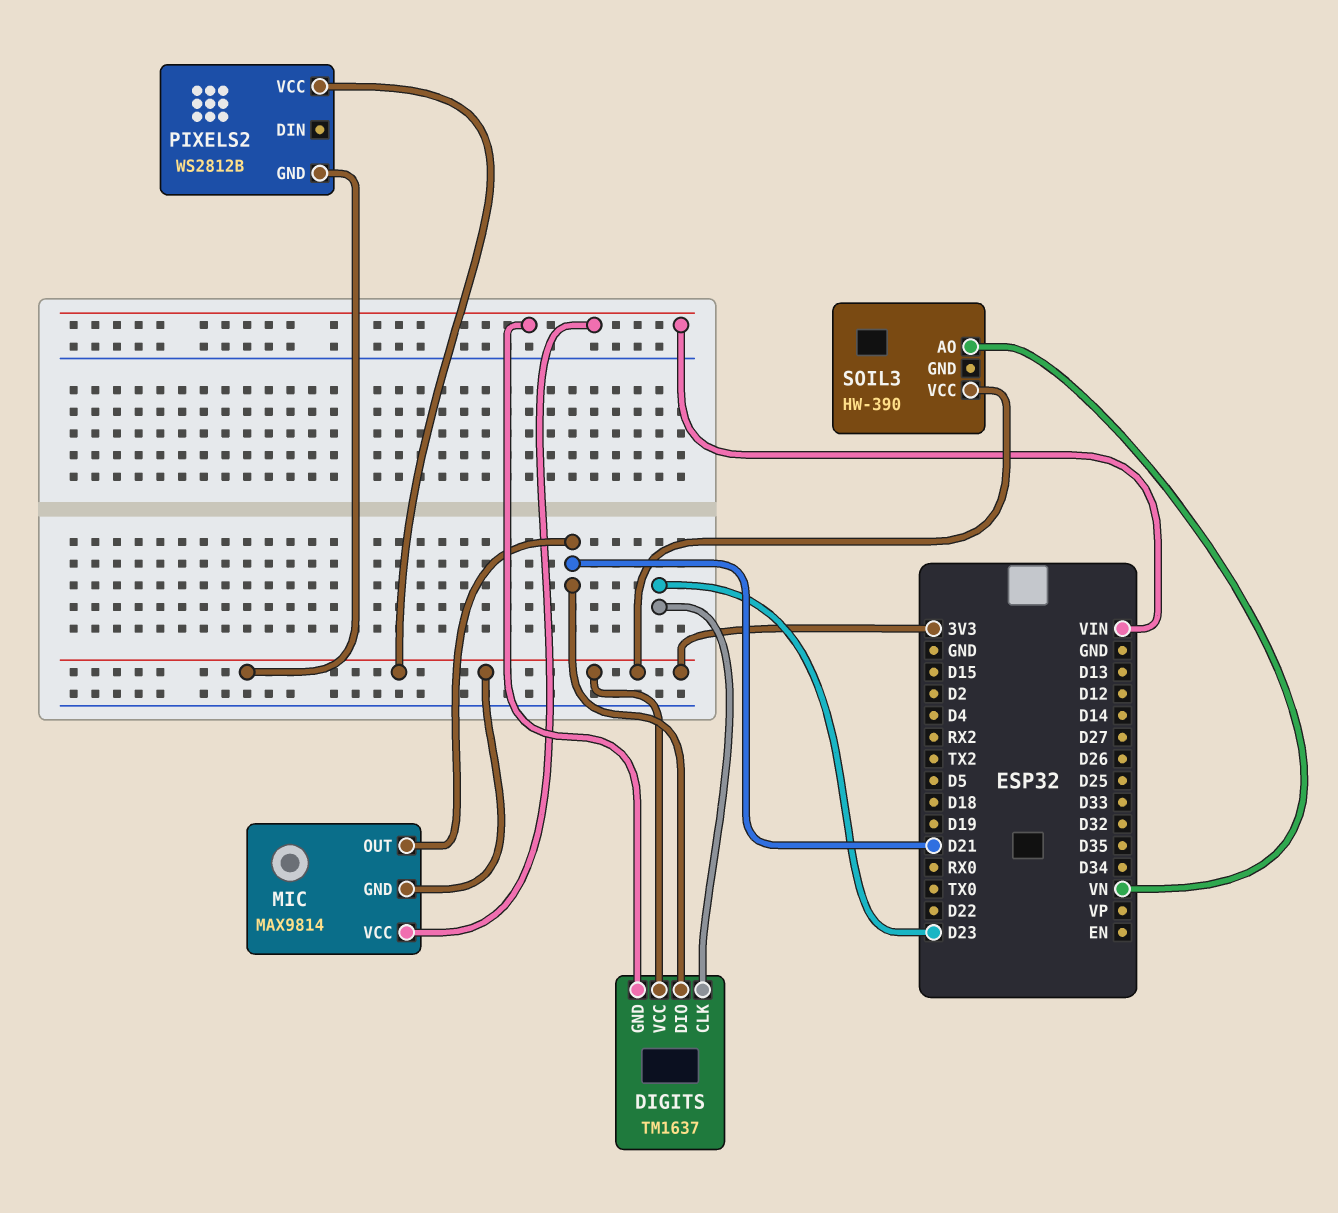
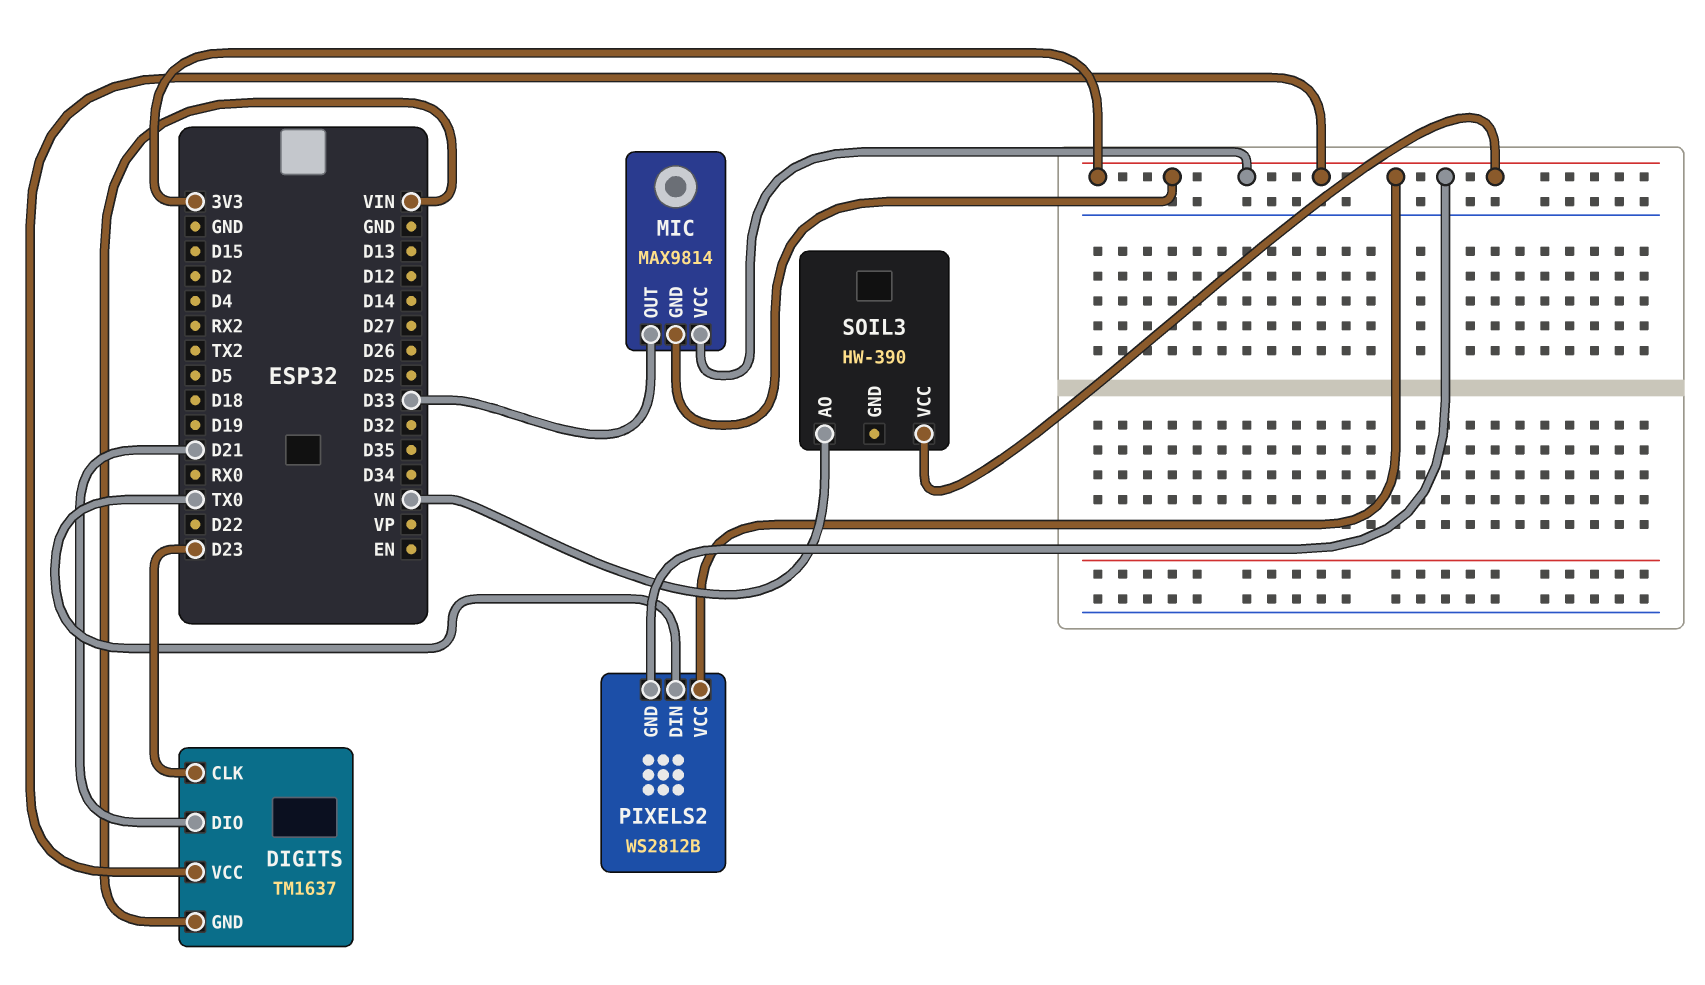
MIC pin OUT: D21 -> D33
MIC pin VCC: VIN -> 3V3
PIXELS2 pin DIN: none -> TX0

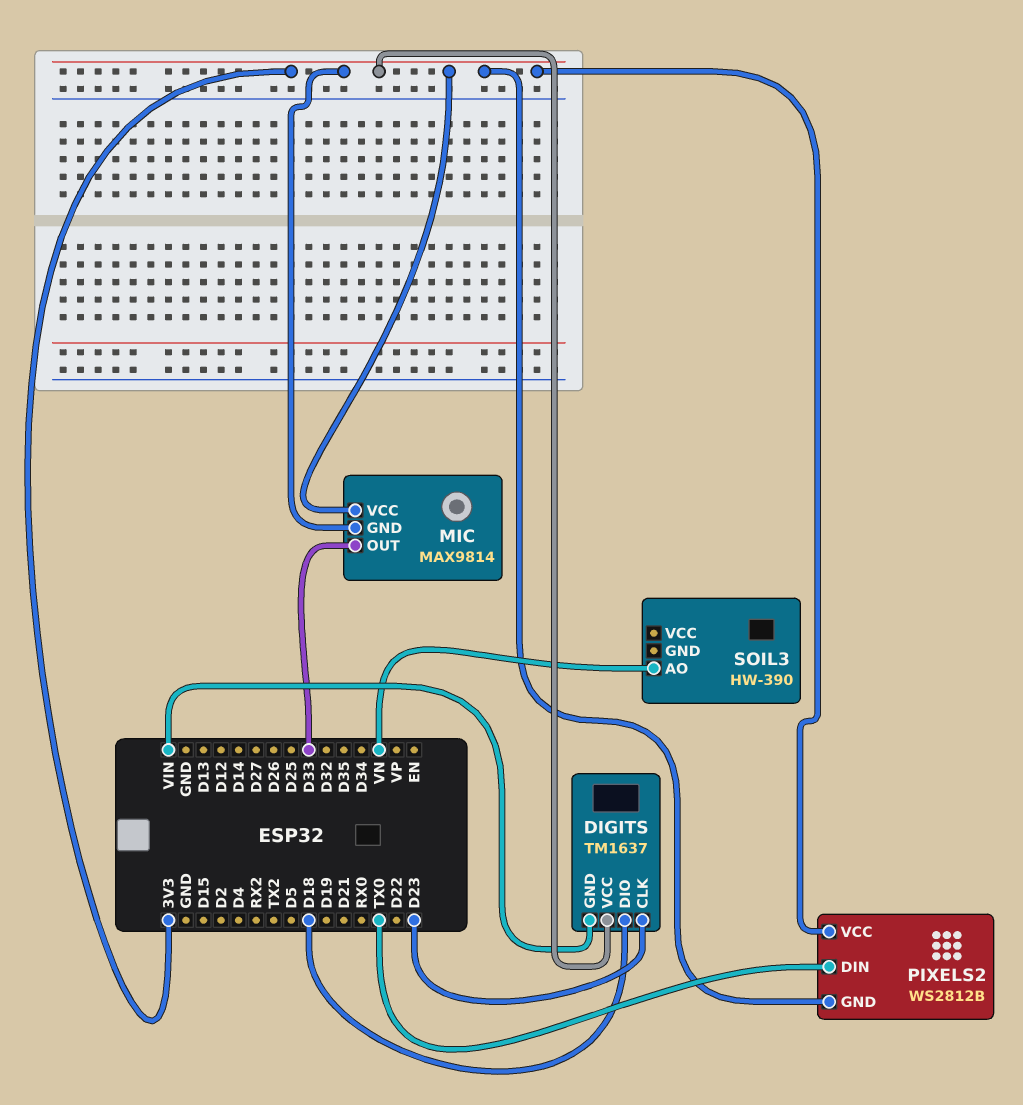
DIGITS pin DIO: D21 -> D18
SOIL3 pin VCC: 3V3 -> none

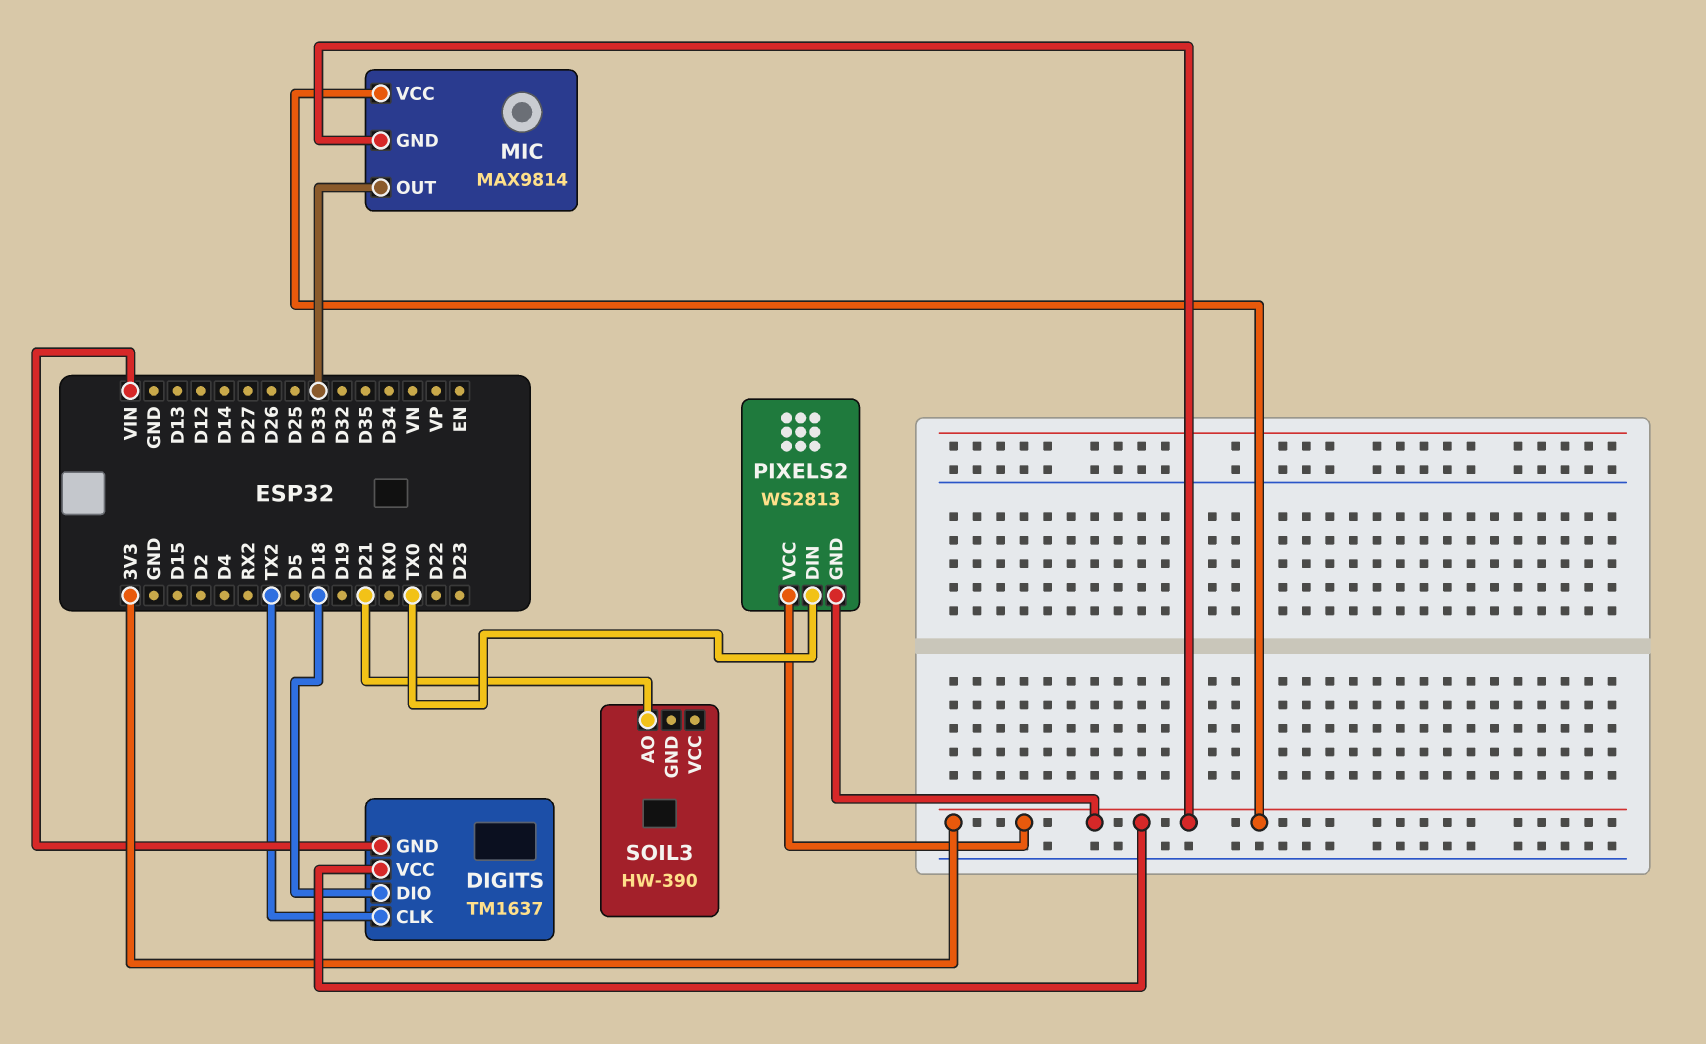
DIGITS pin CLK: D23 -> TX2
PIXELS2: WS2812B -> WS2813
SOIL3 pin AO: VN -> D21

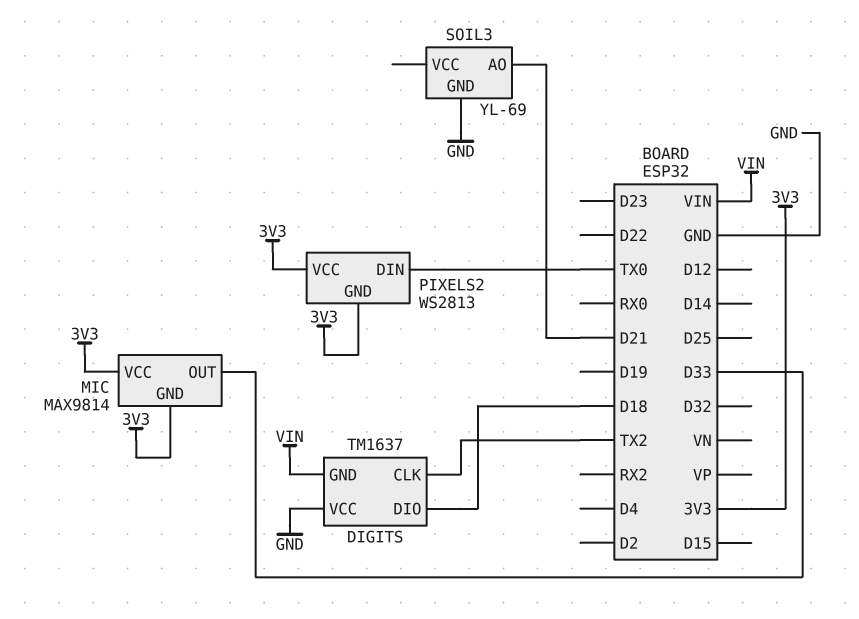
DIGITS pin VCC: 3V3 -> GND
SOIL3: HW-390 -> YL-69
SOIL3 pin GND: none -> GND

